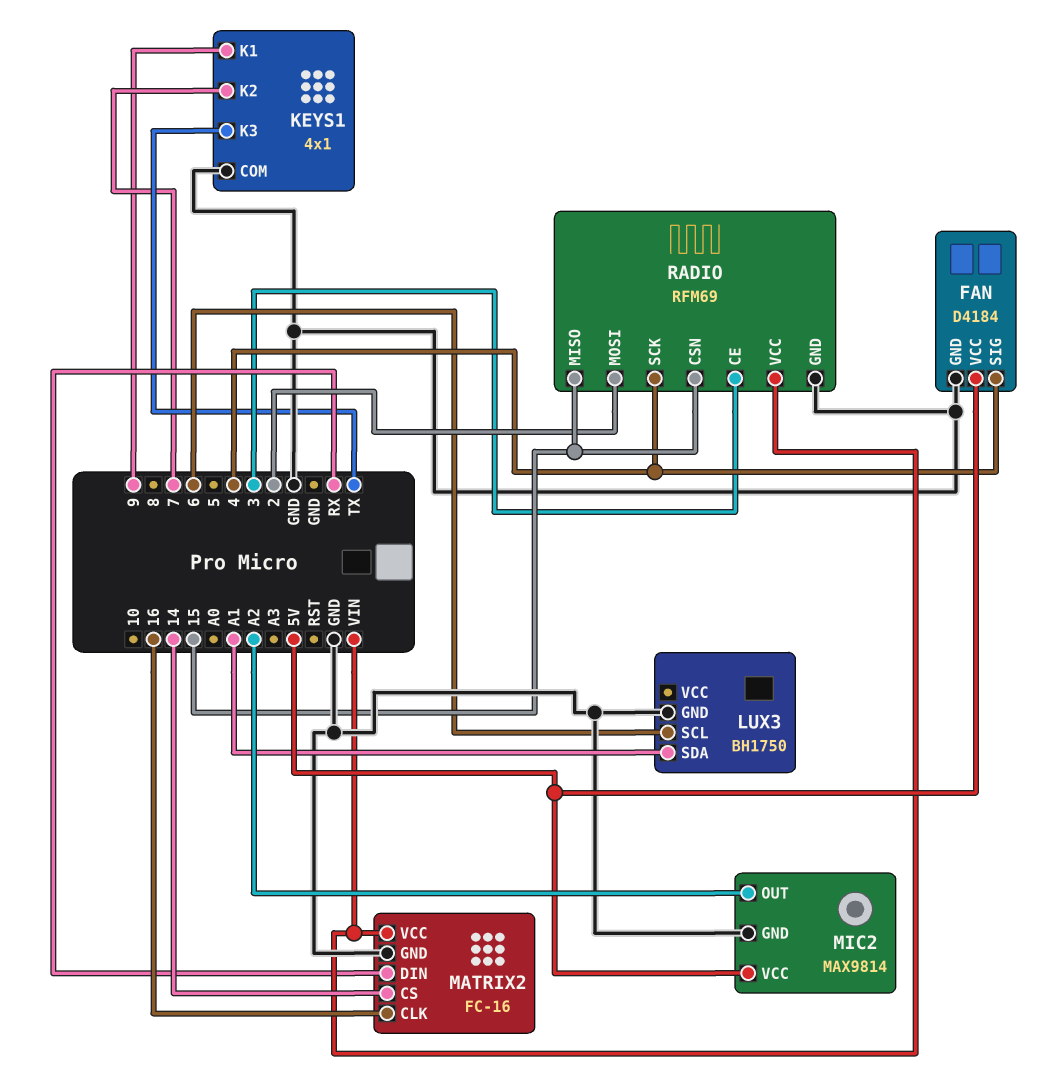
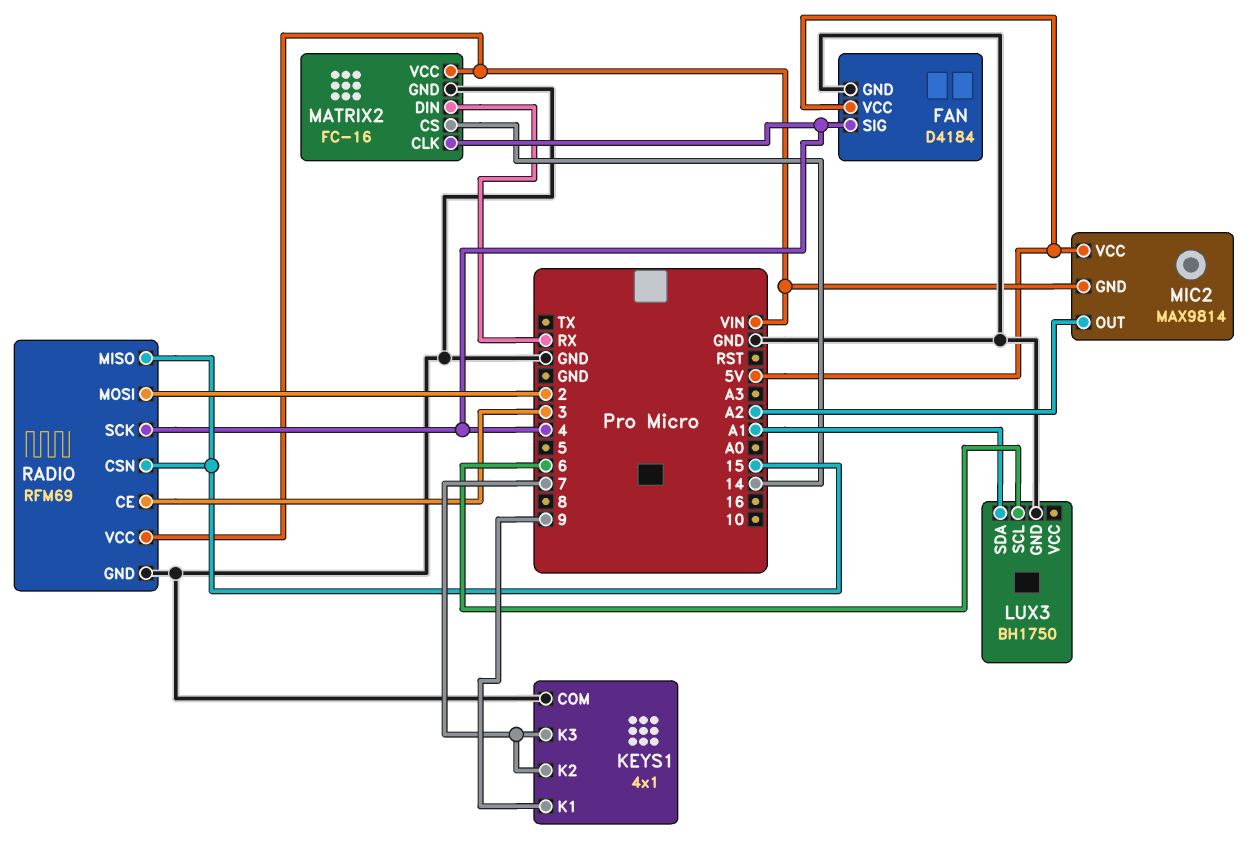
KEYS1 pin K3: TX -> 7
MATRIX2 pin CLK: 16 -> 4
MIC2 pin GND: GND -> VIN

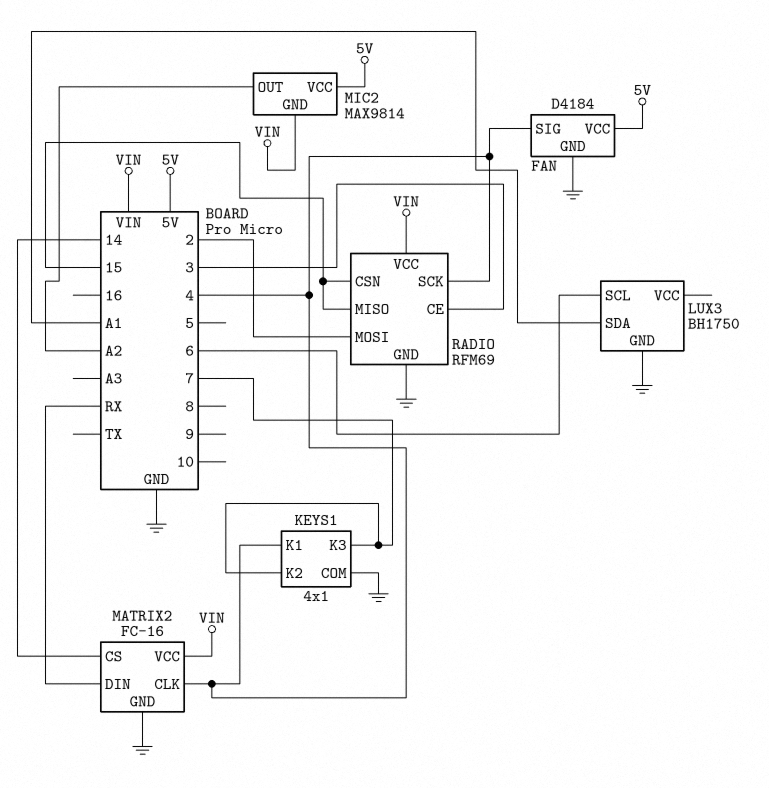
KEYS1 pin K1: 9 -> 4

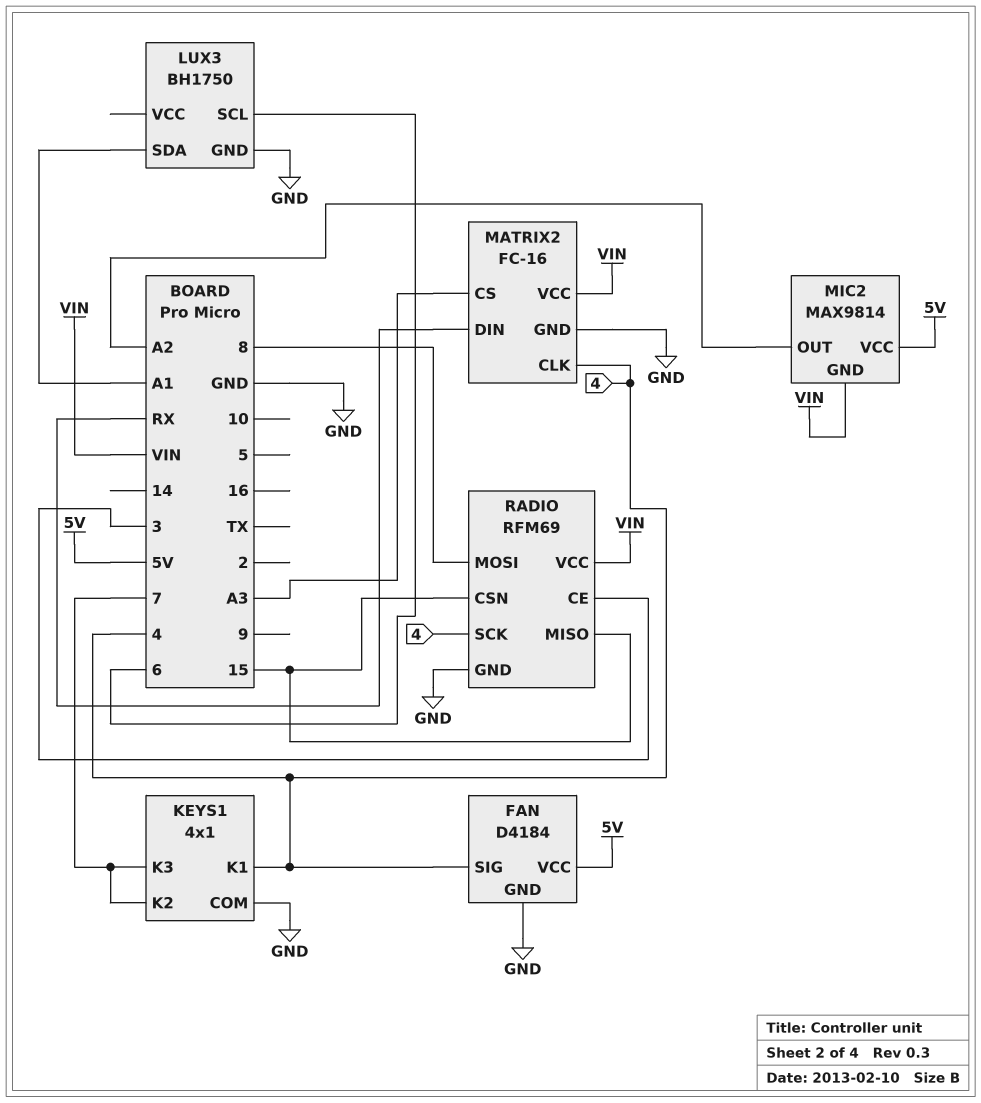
MATRIX2 pin CS: 14 -> A3
RADIO pin MOSI: 2 -> 8

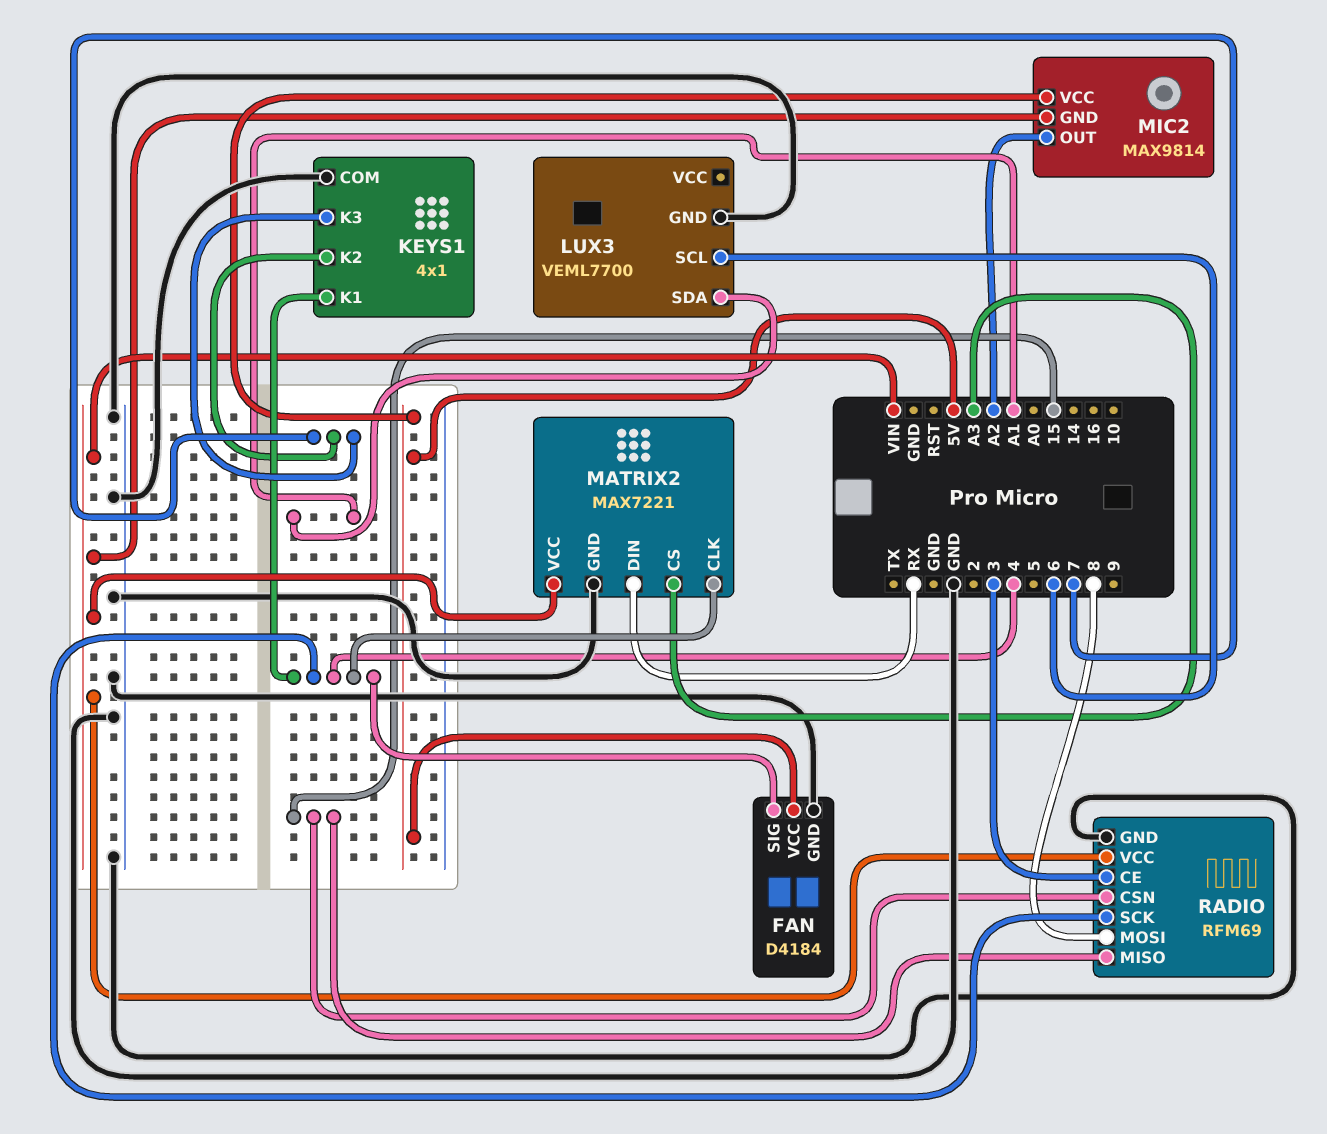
LUX3: BH1750 -> VEML7700
MATRIX2: FC-16 -> MAX7221

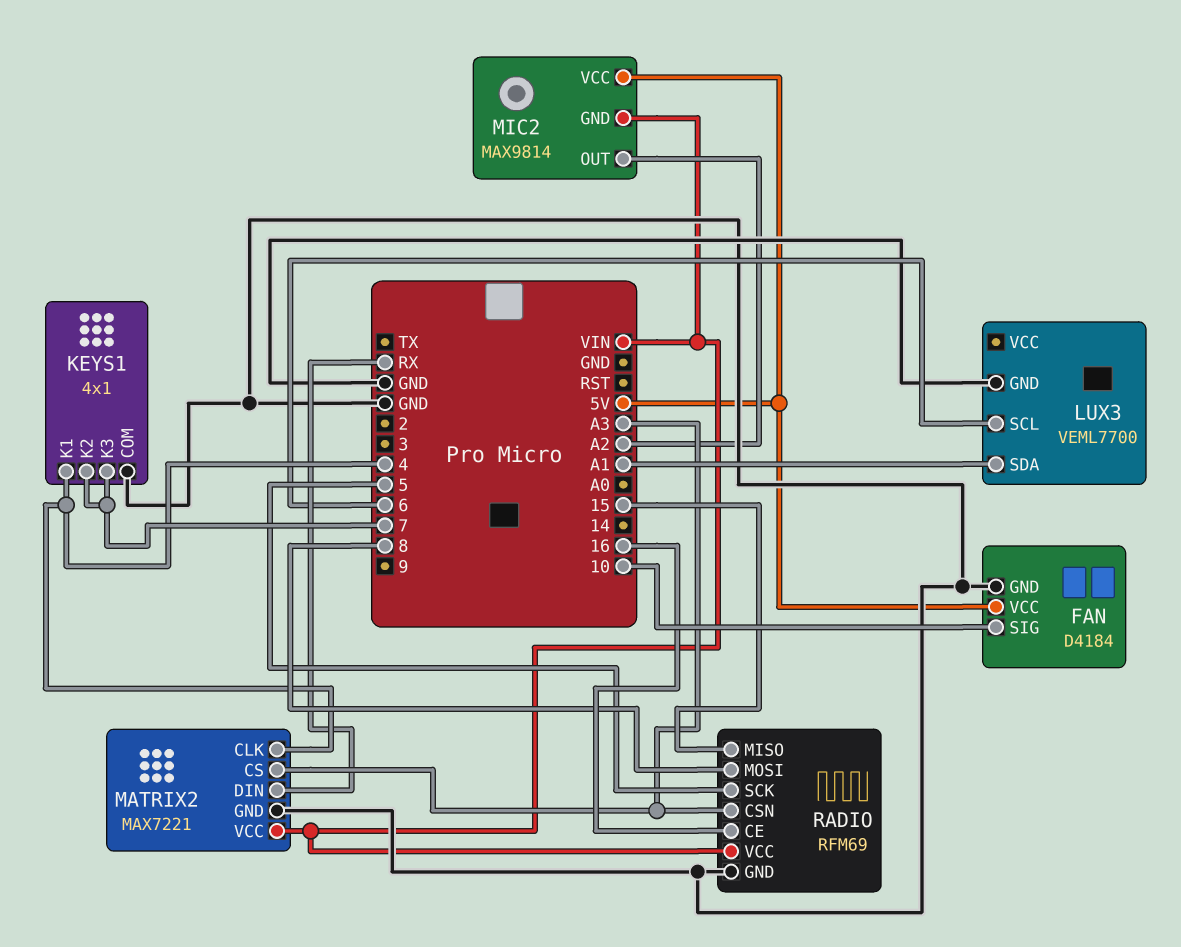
FAN pin SIG: 4 -> 10
RADIO pin CE: 3 -> 16
RADIO pin CSN: 15 -> A3
RADIO pin SCK: 4 -> 5

